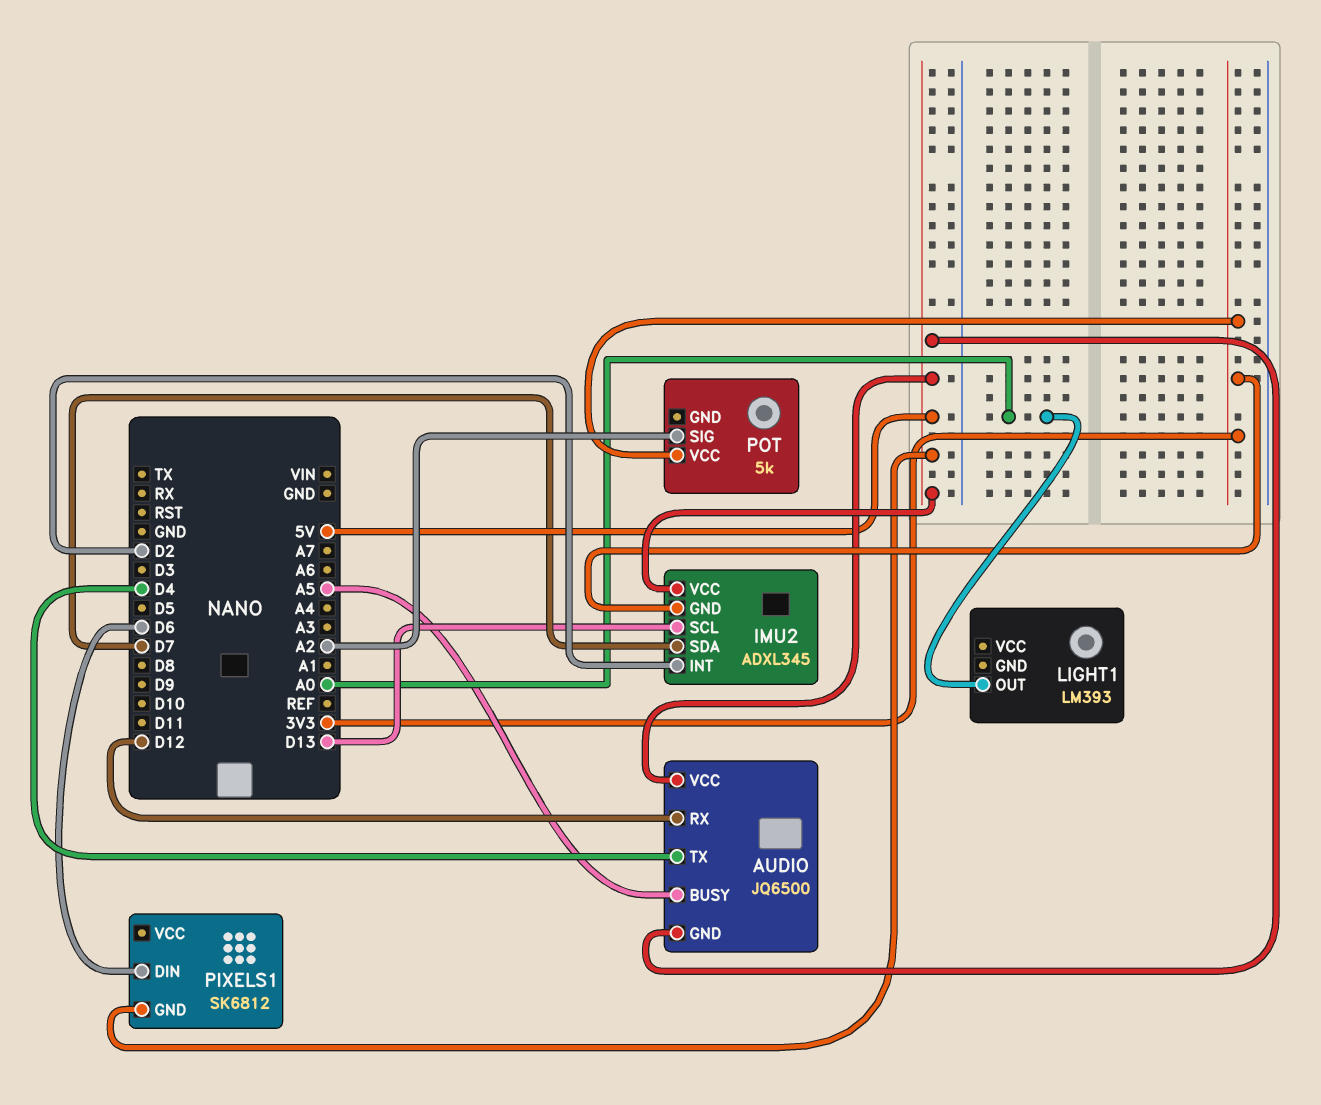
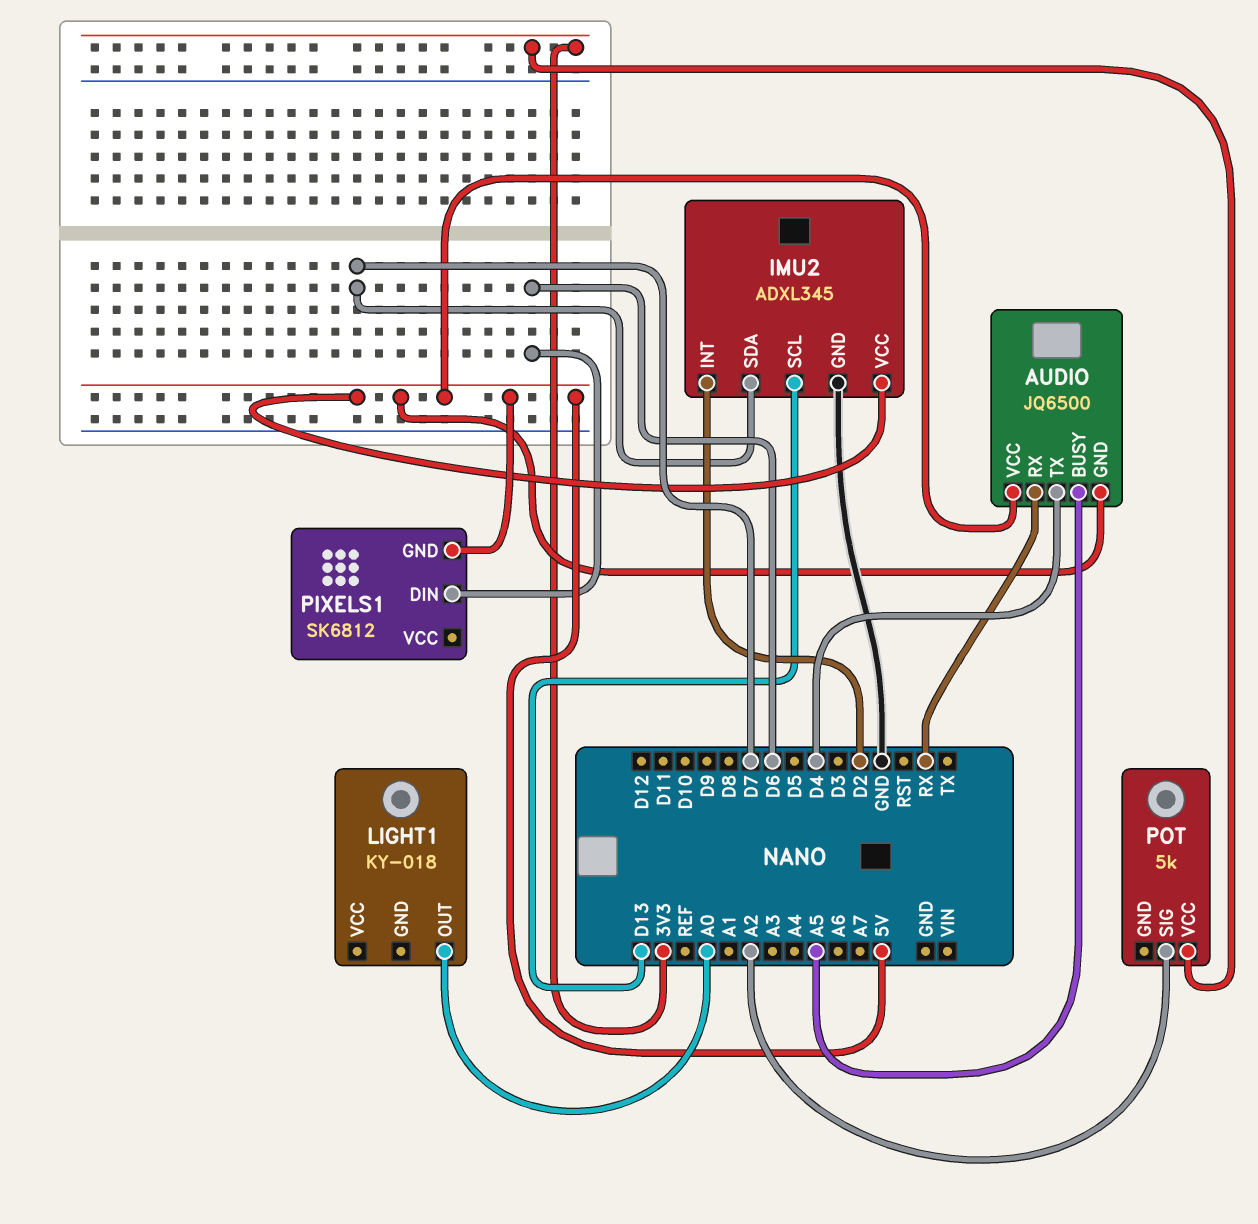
AUDIO pin RX: D12 -> RX
IMU2 pin GND: 3V3 -> GND
LIGHT1: LM393 -> KY-018

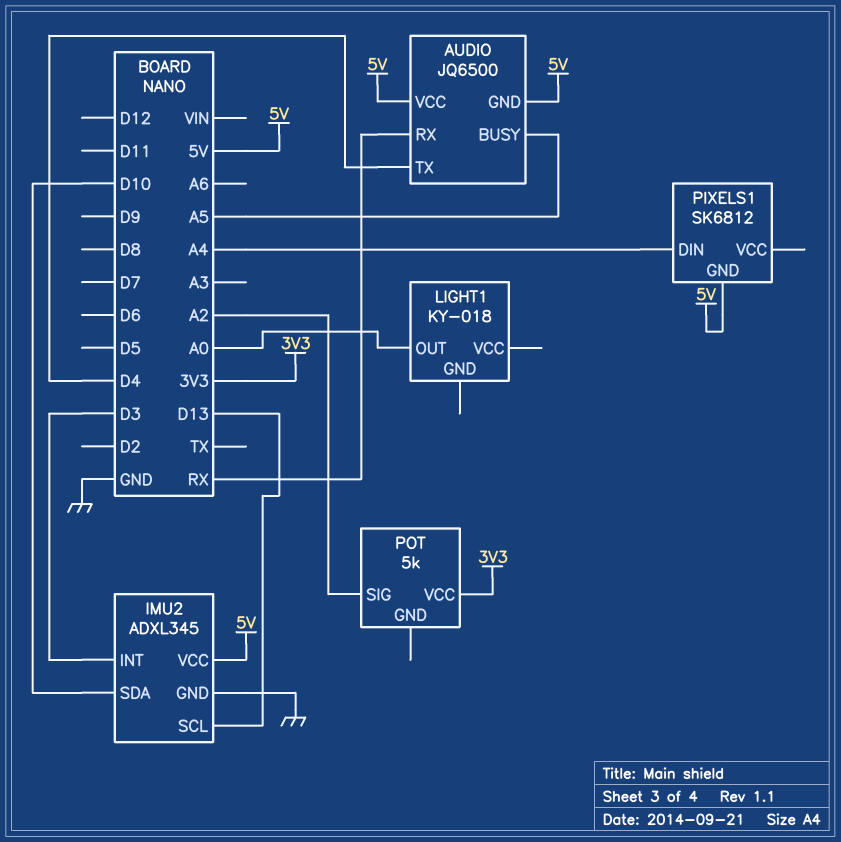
IMU2 pin INT: D2 -> D3
IMU2 pin SDA: D7 -> D10
PIXELS1 pin DIN: D6 -> A4

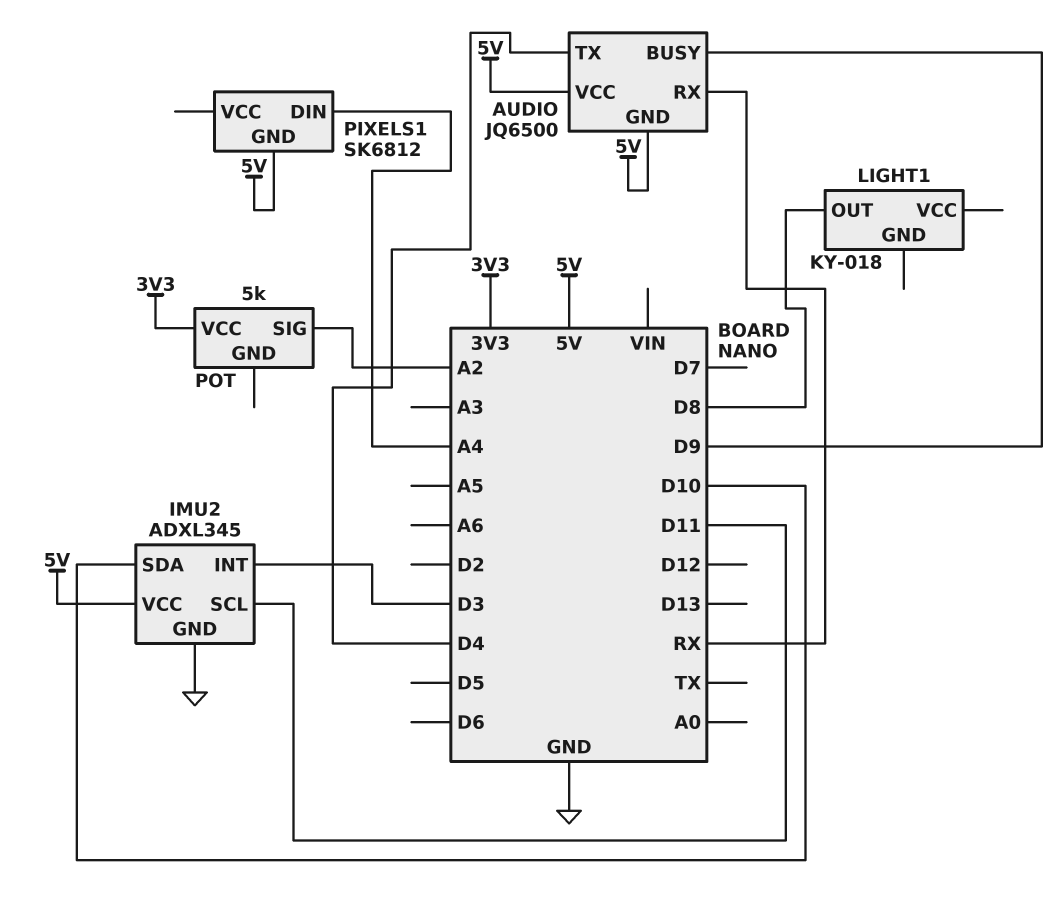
AUDIO pin BUSY: A5 -> D9
IMU2 pin SCL: D13 -> D11
LIGHT1 pin OUT: A0 -> D8

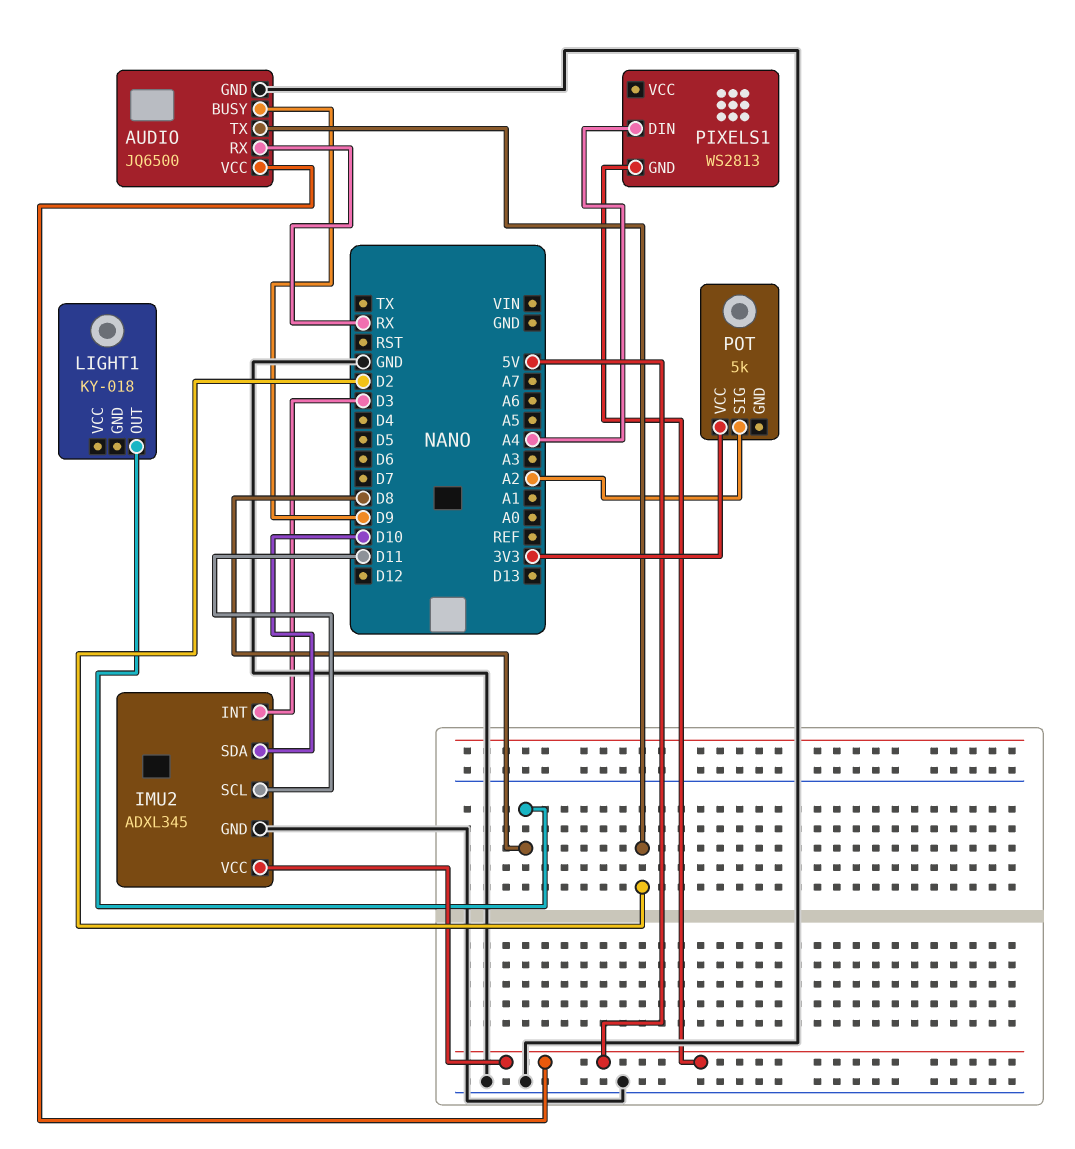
AUDIO pin GND: 5V -> GND
AUDIO pin TX: D4 -> D2
PIXELS1: SK6812 -> WS2813

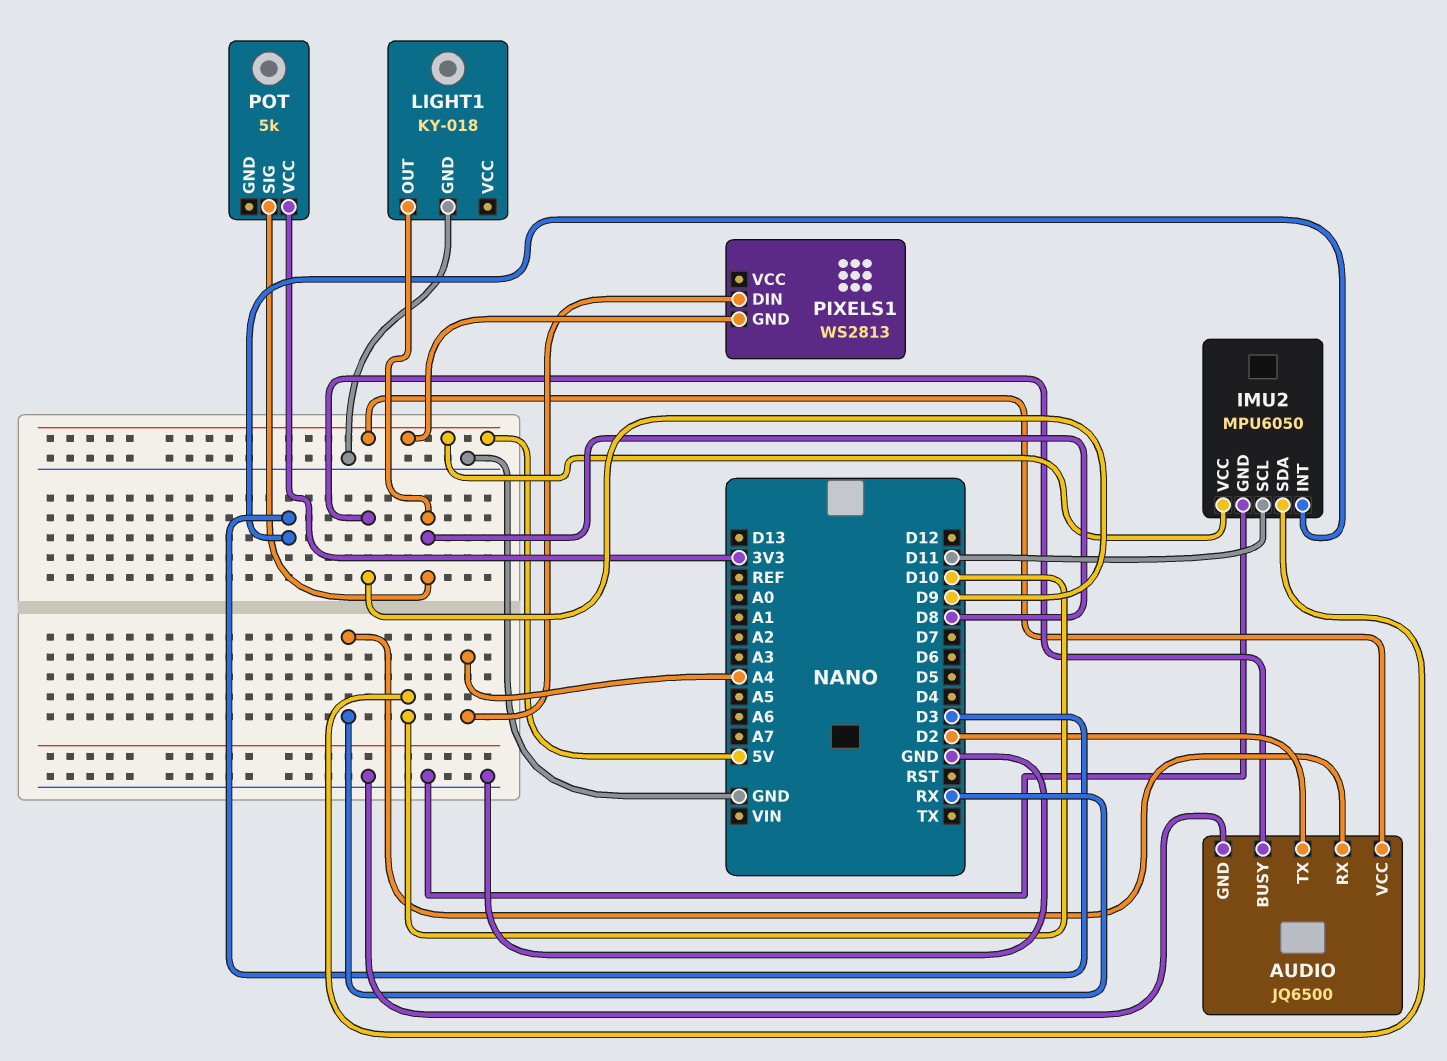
IMU2: ADXL345 -> MPU6050
LIGHT1 pin GND: none -> GND
POT pin SIG: A2 -> D8

